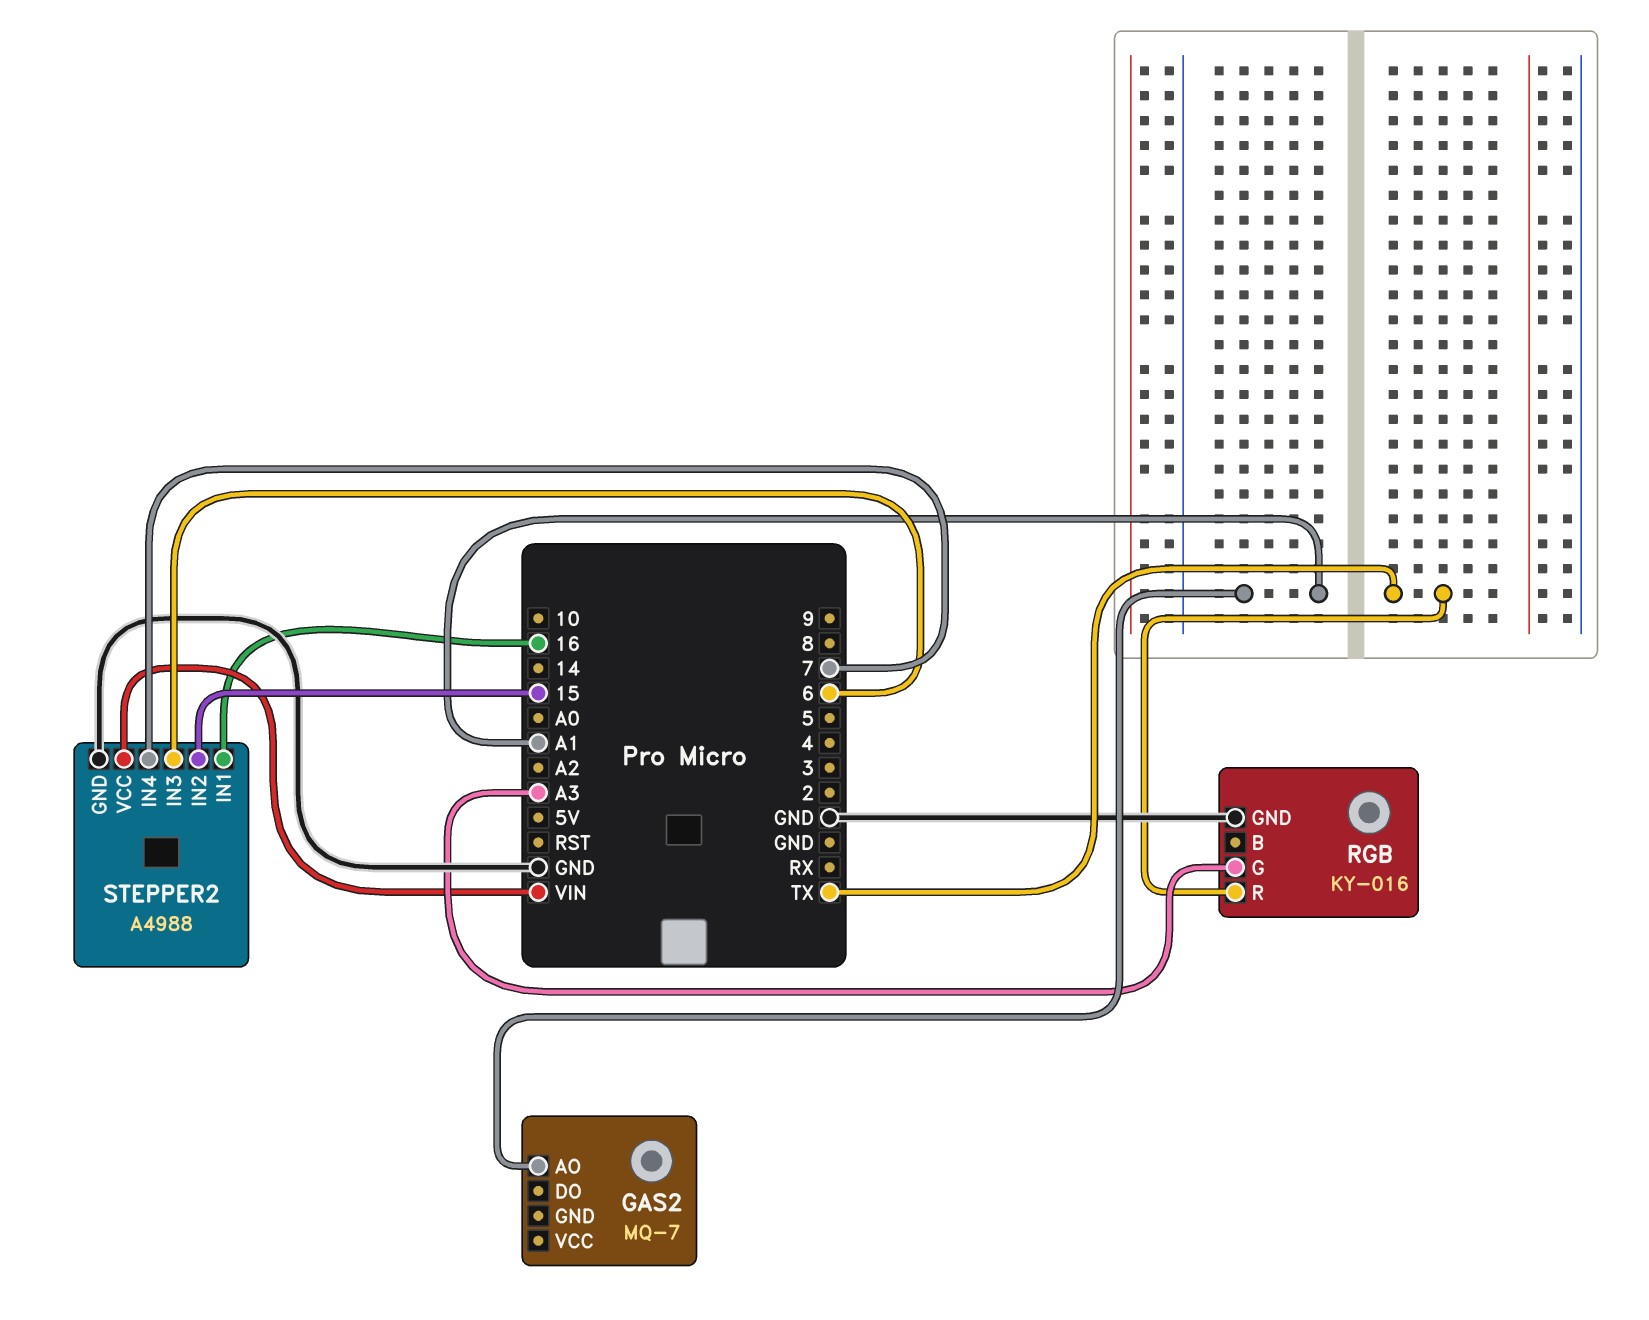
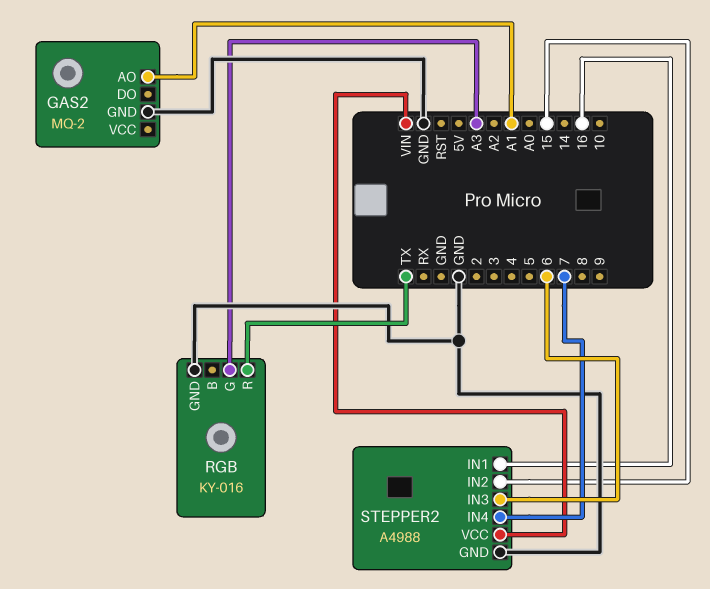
GAS2: MQ-7 -> MQ-2
GAS2 pin GND: none -> GND

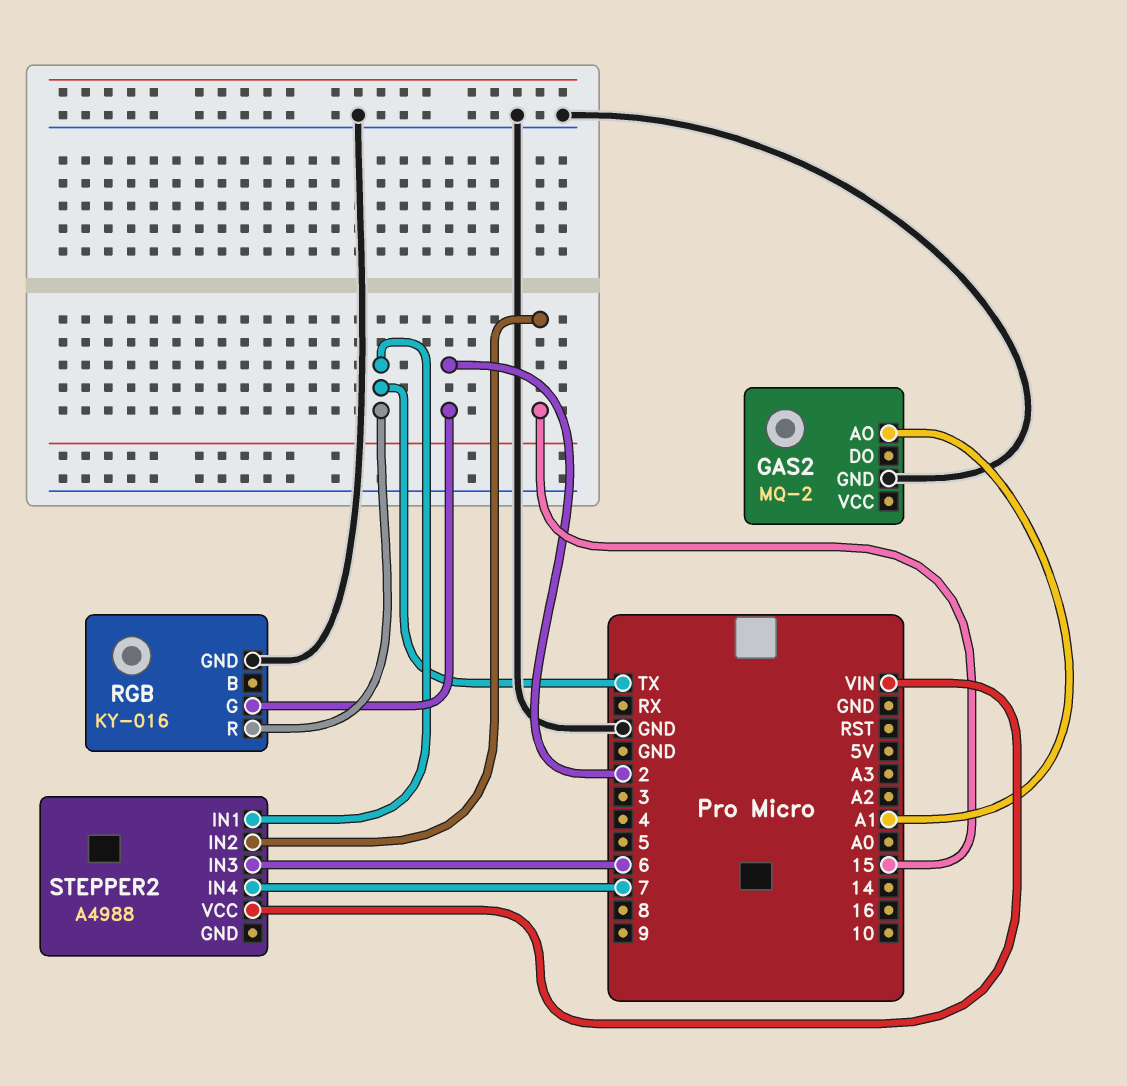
RGB pin G: A3 -> 2
STEPPER2 pin GND: GND -> none
STEPPER2 pin IN1: 16 -> TX

